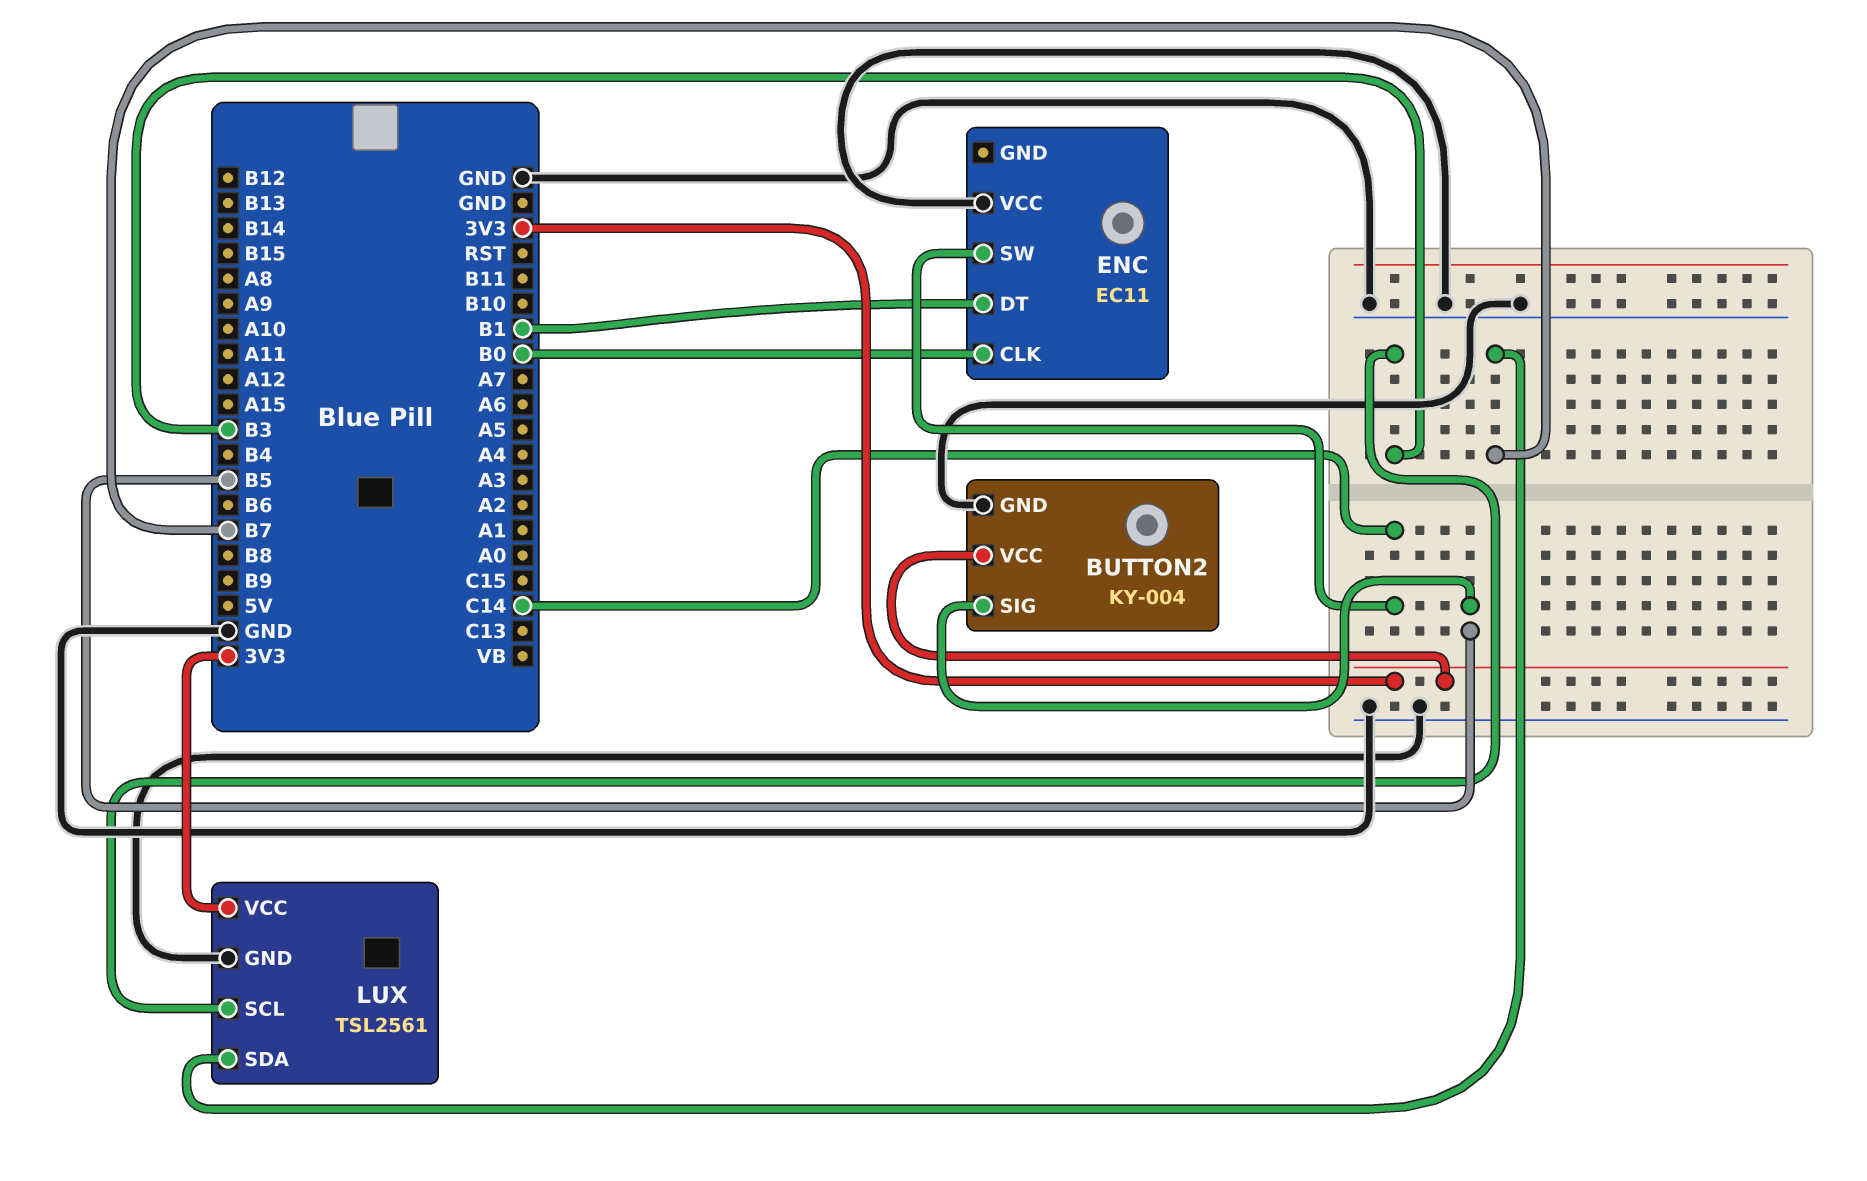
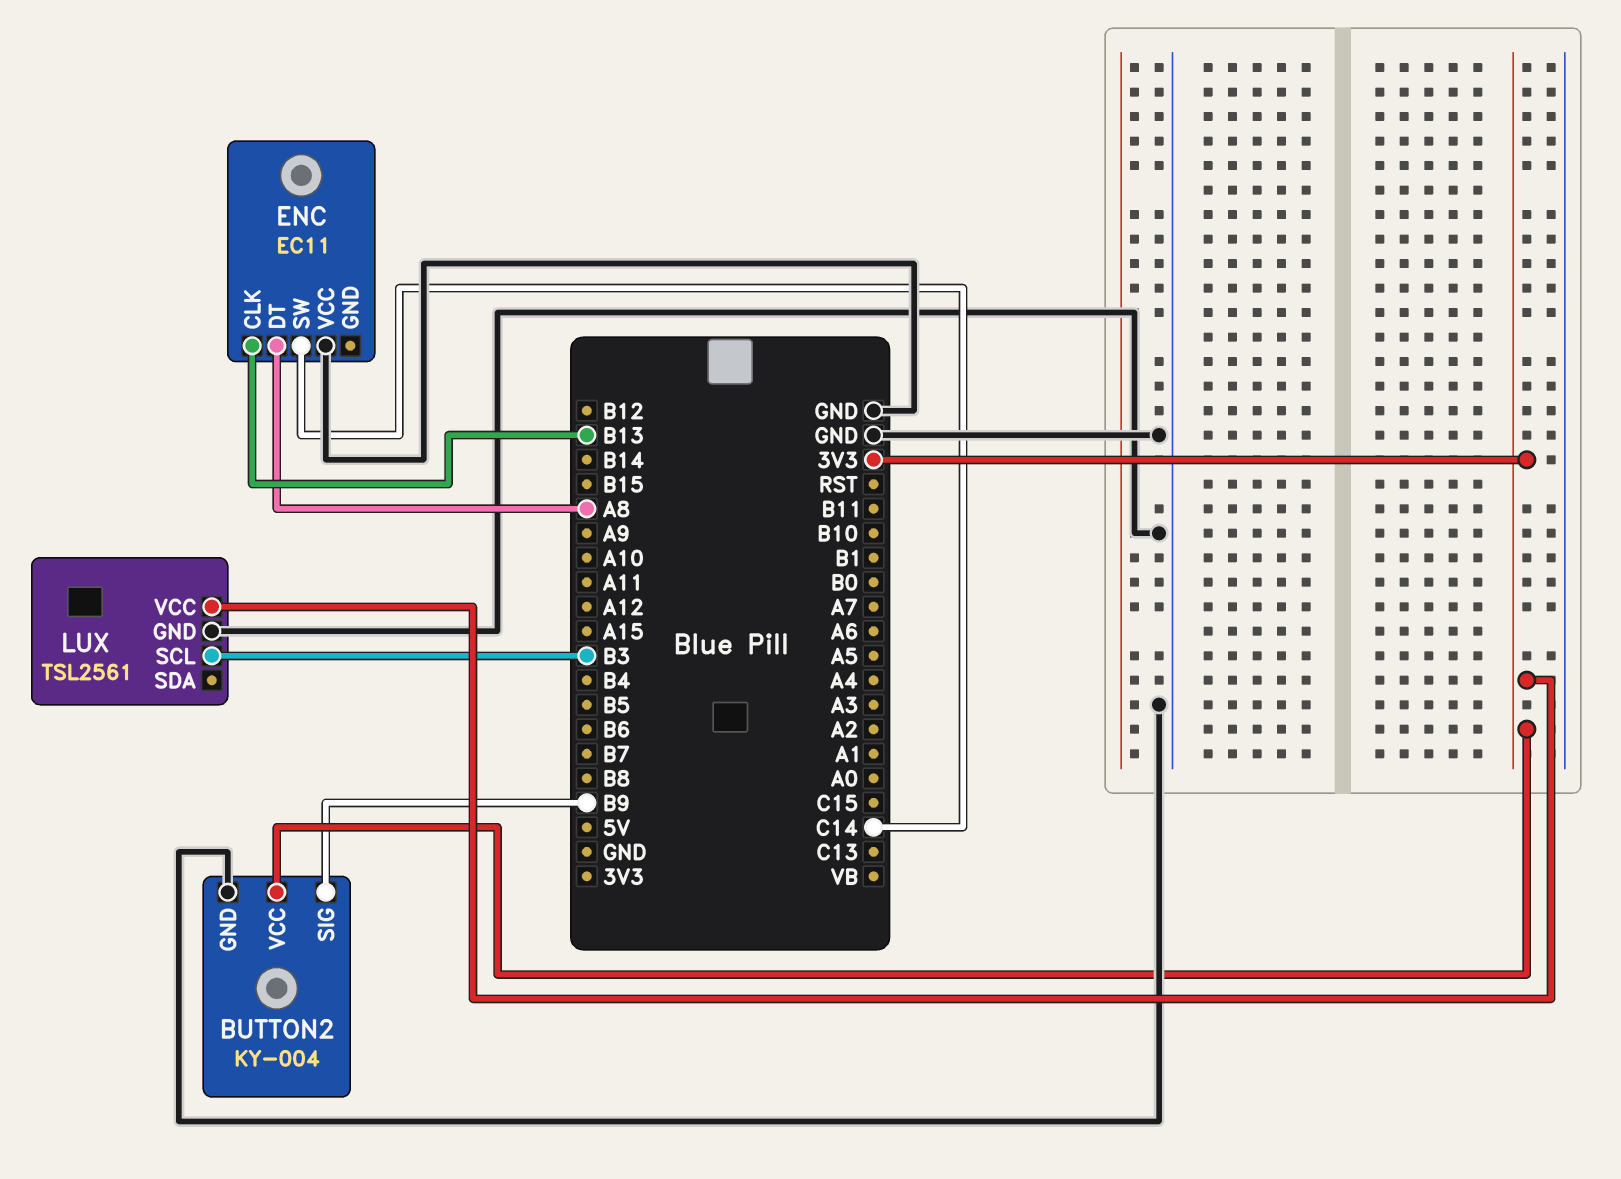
BUTTON2 pin SIG: B5 -> B9
ENC pin CLK: B0 -> B13
ENC pin DT: B1 -> A8
LUX pin SDA: B7 -> none

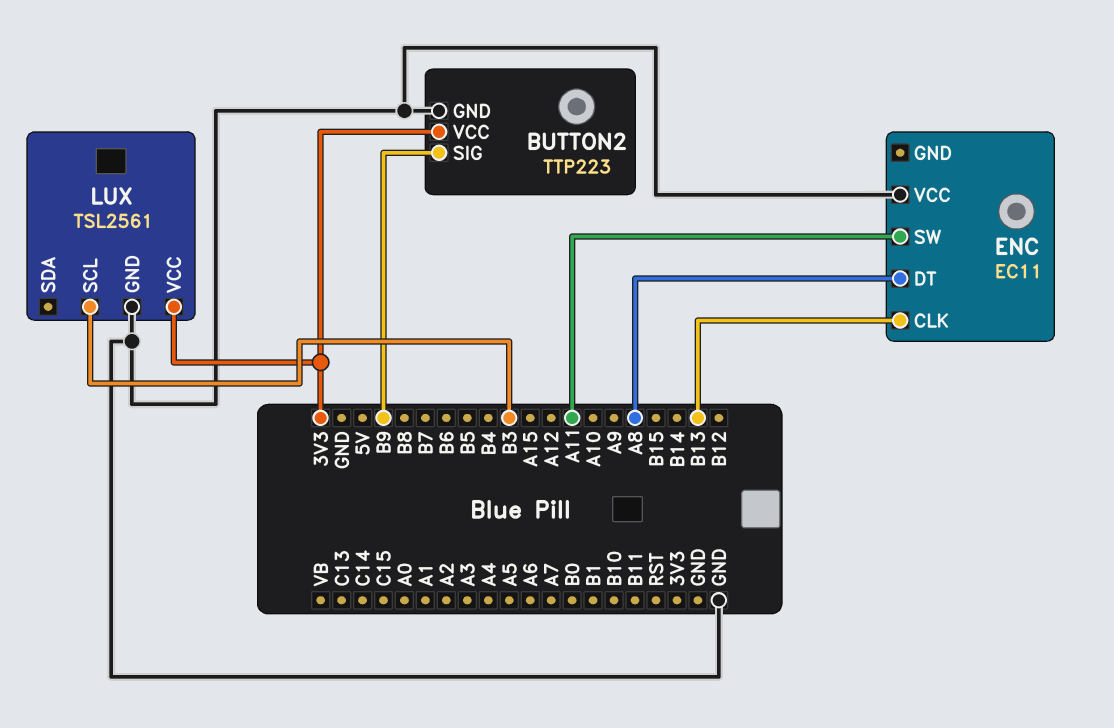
BUTTON2: KY-004 -> TTP223
ENC pin SW: C14 -> A11

